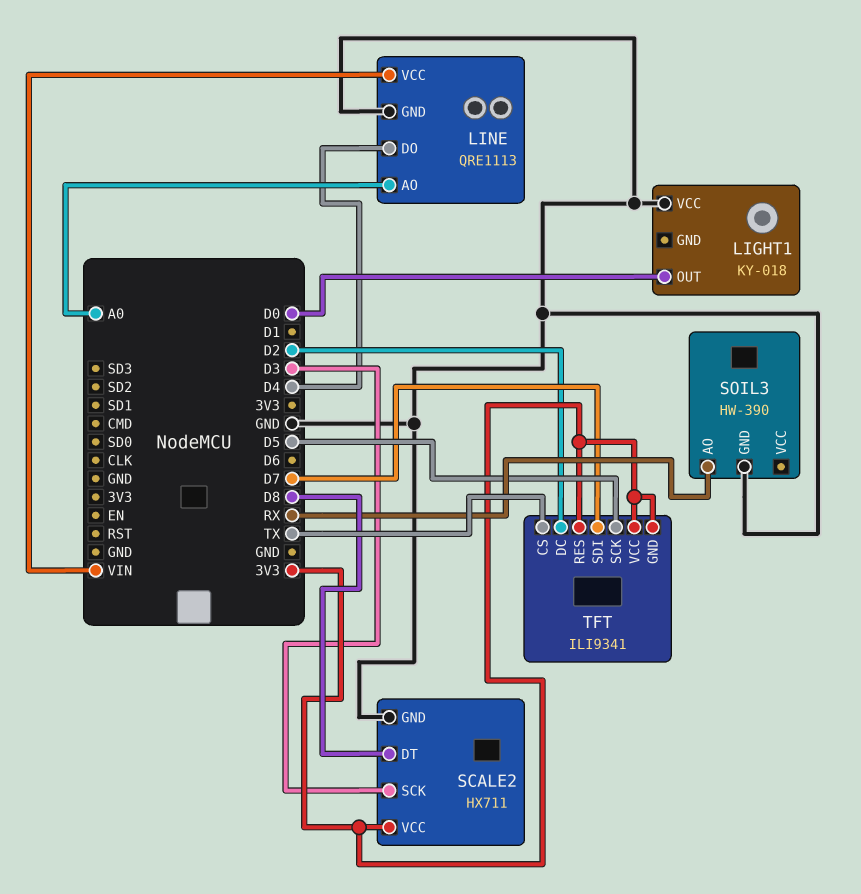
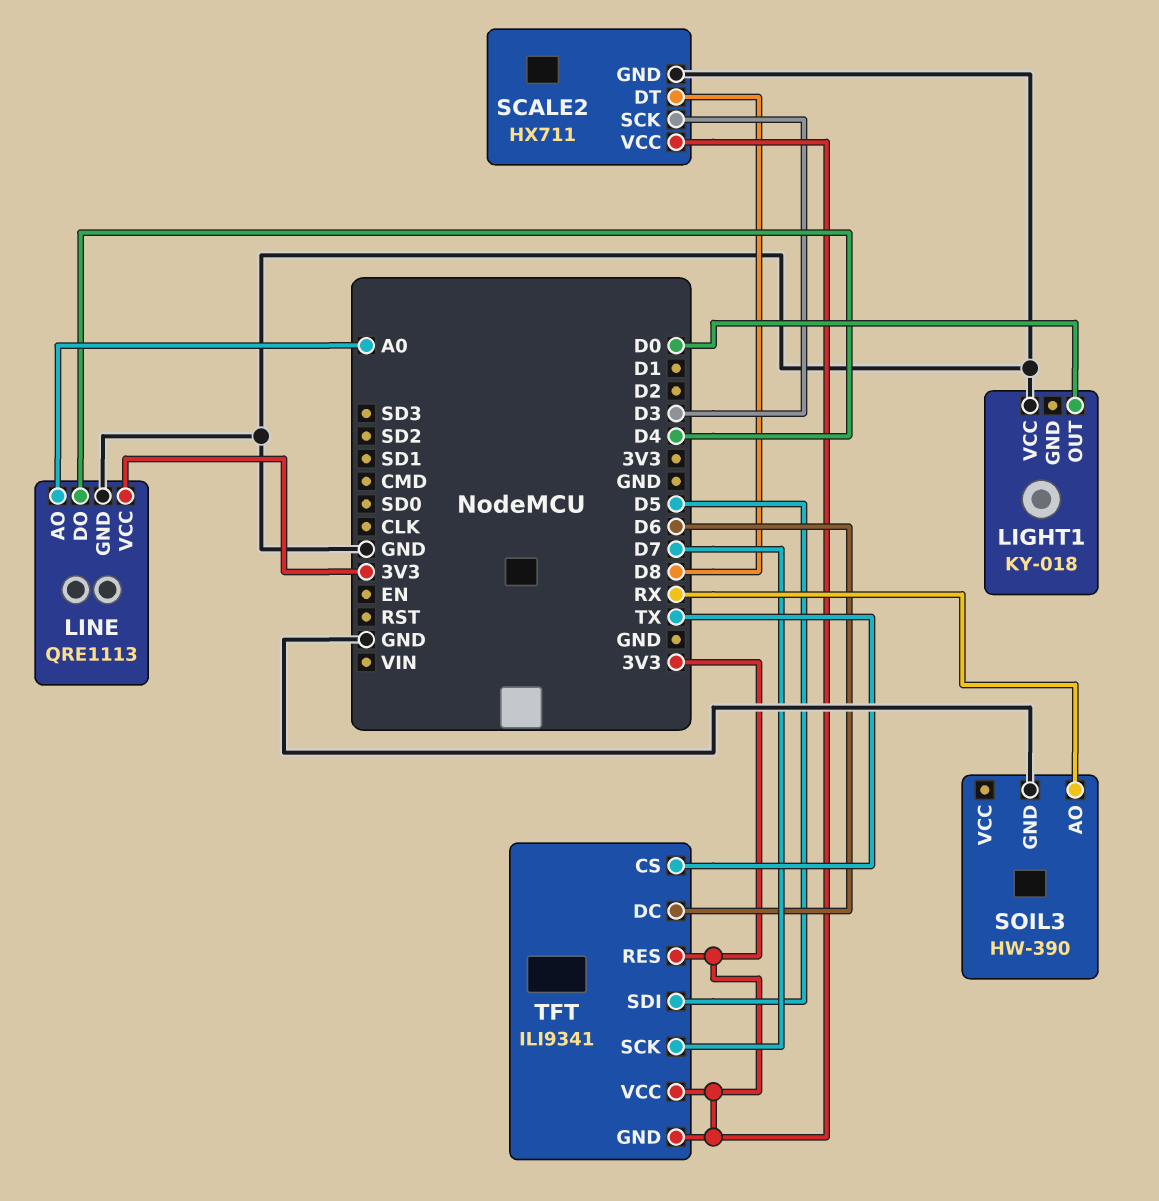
LINE pin VCC: VIN -> 3V3
TFT pin DC: D2 -> D6
TFT pin SCK: D5 -> D7
TFT pin SDI: D7 -> D5

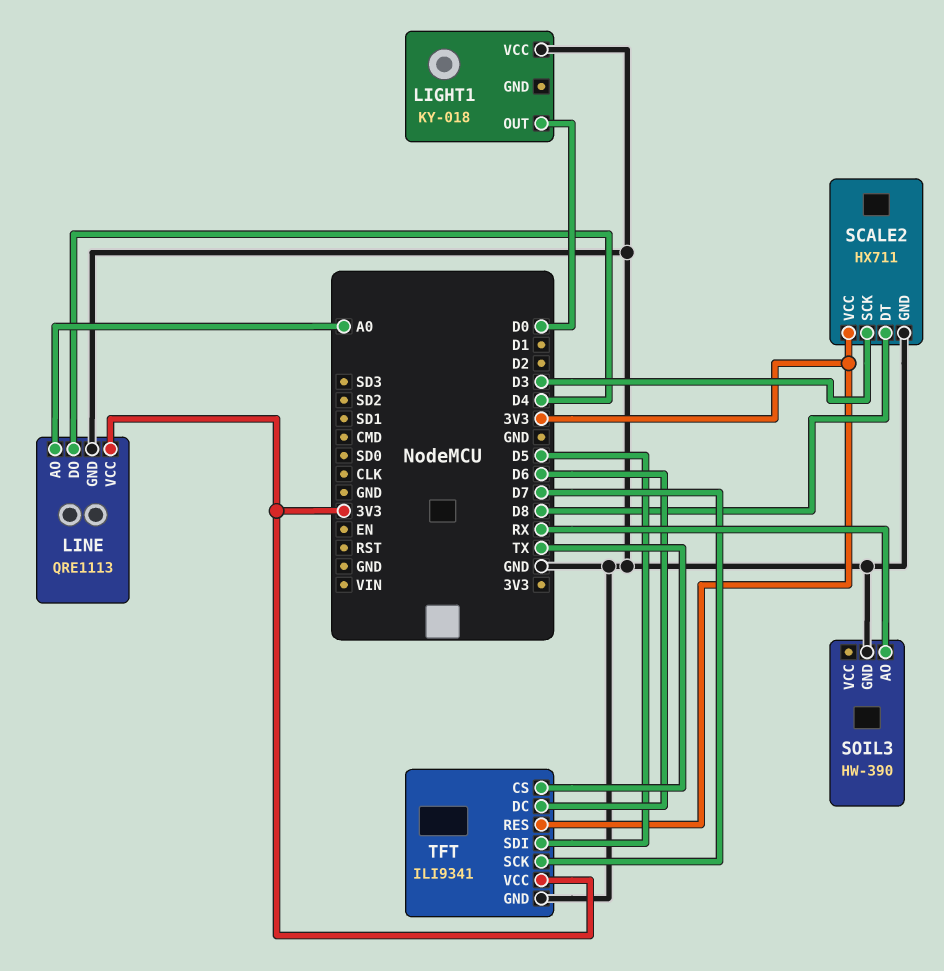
TFT pin GND: 3V3 -> GND

